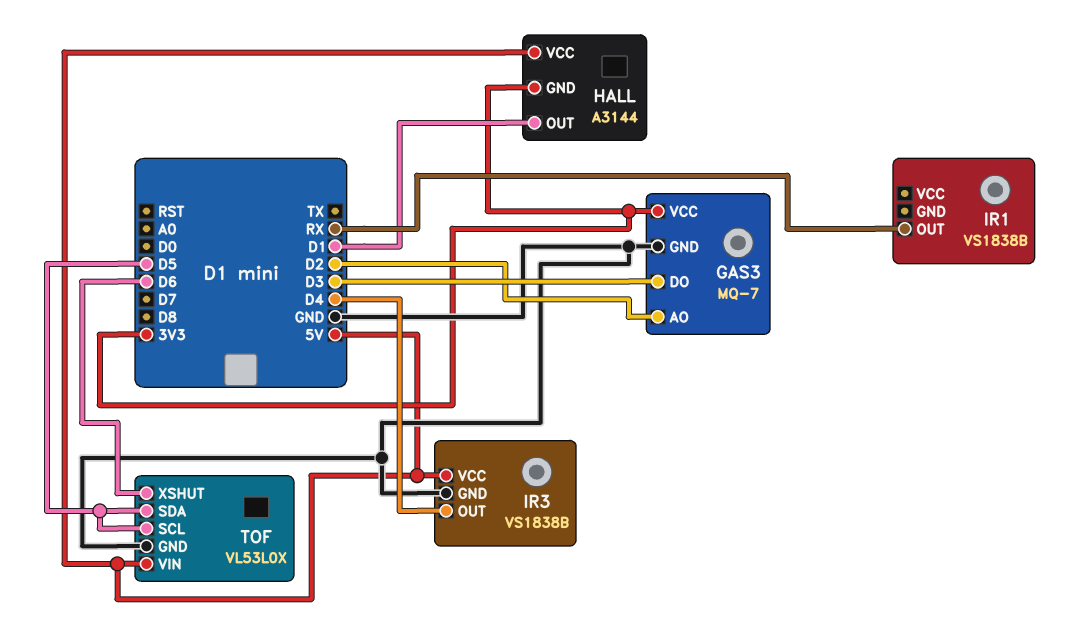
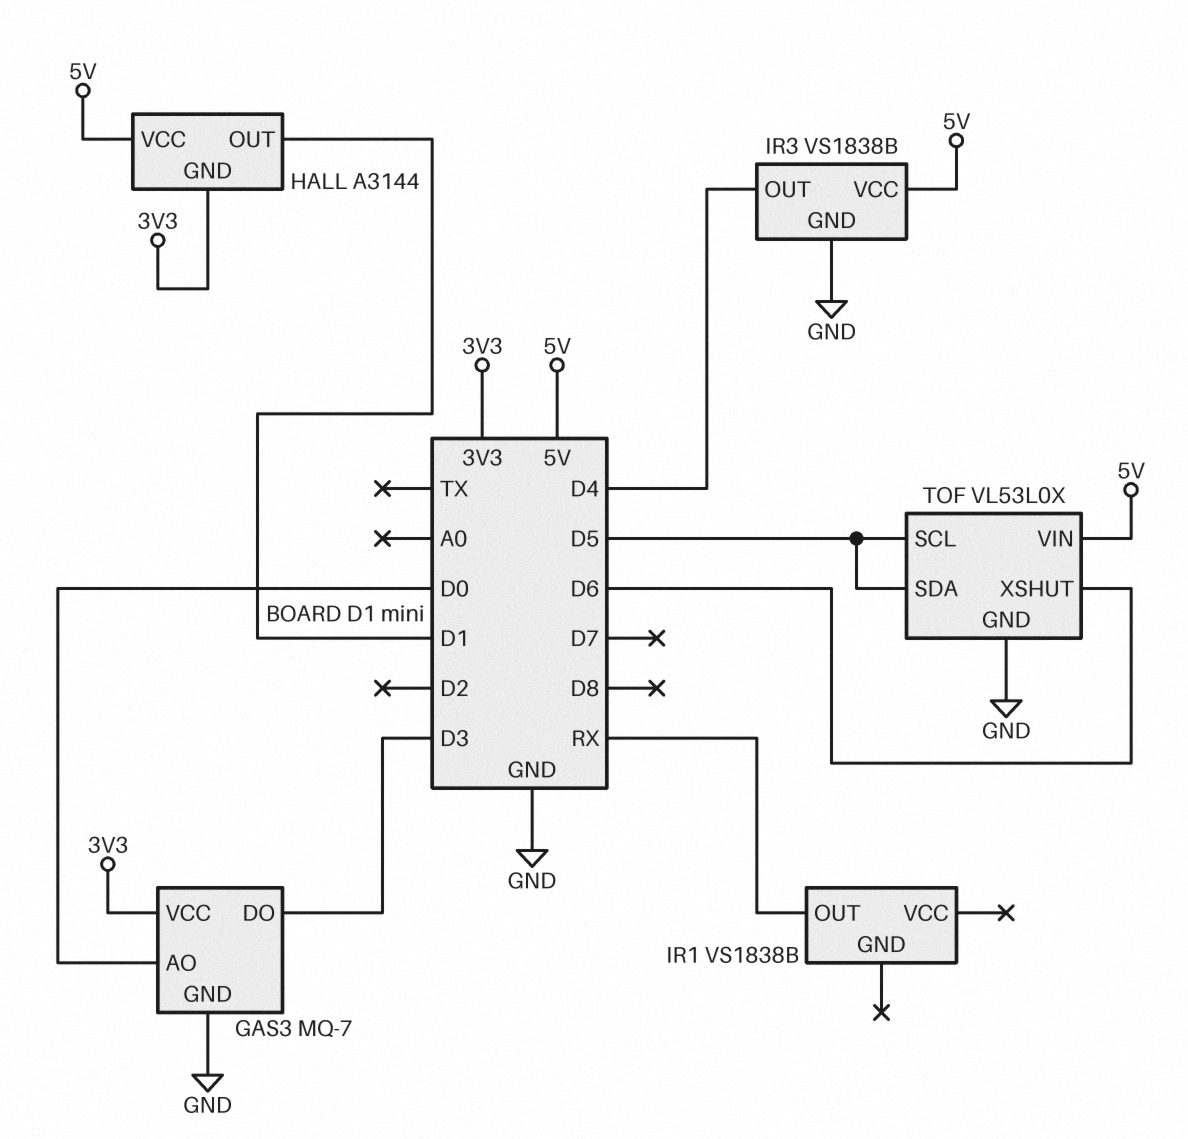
GAS3 pin AO: D2 -> D0

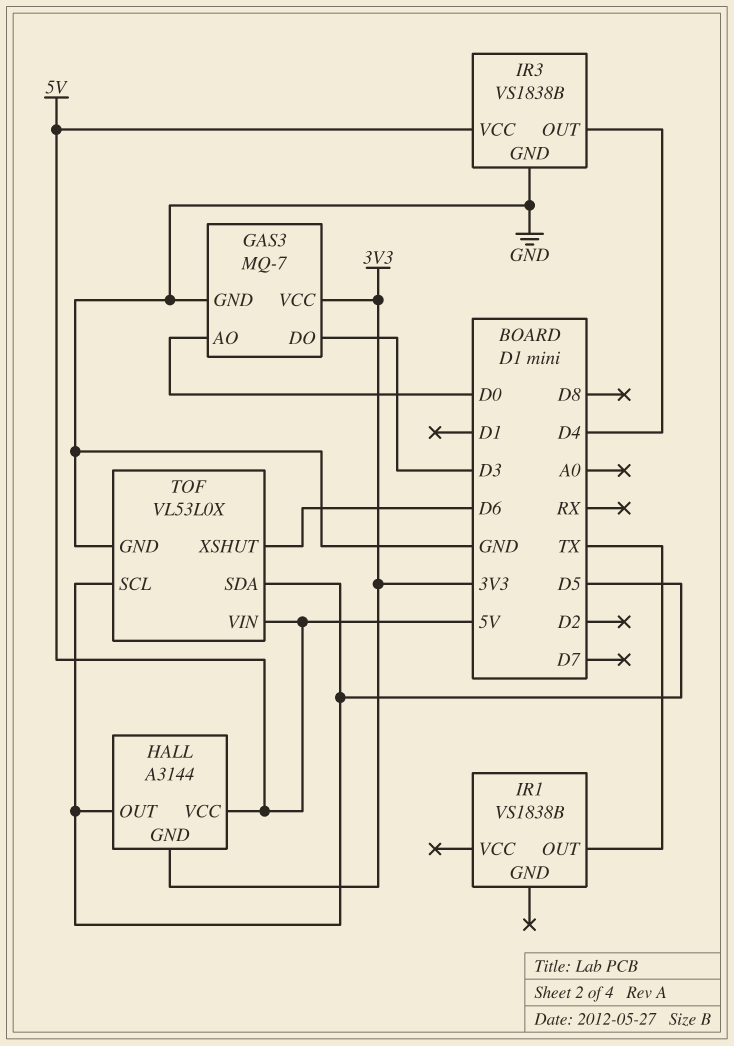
HALL pin OUT: D1 -> D5
IR1 pin OUT: RX -> TX

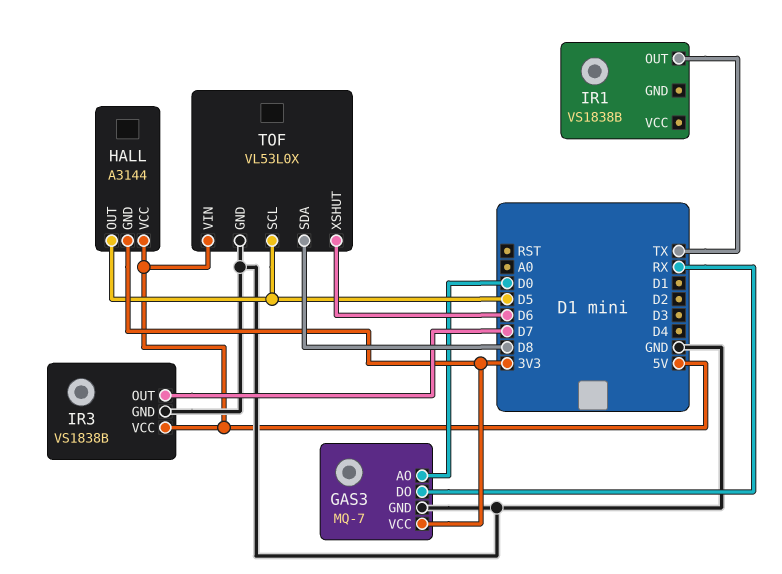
GAS3 pin DO: D3 -> RX
IR3 pin OUT: D4 -> D7
TOF pin SDA: D5 -> D8

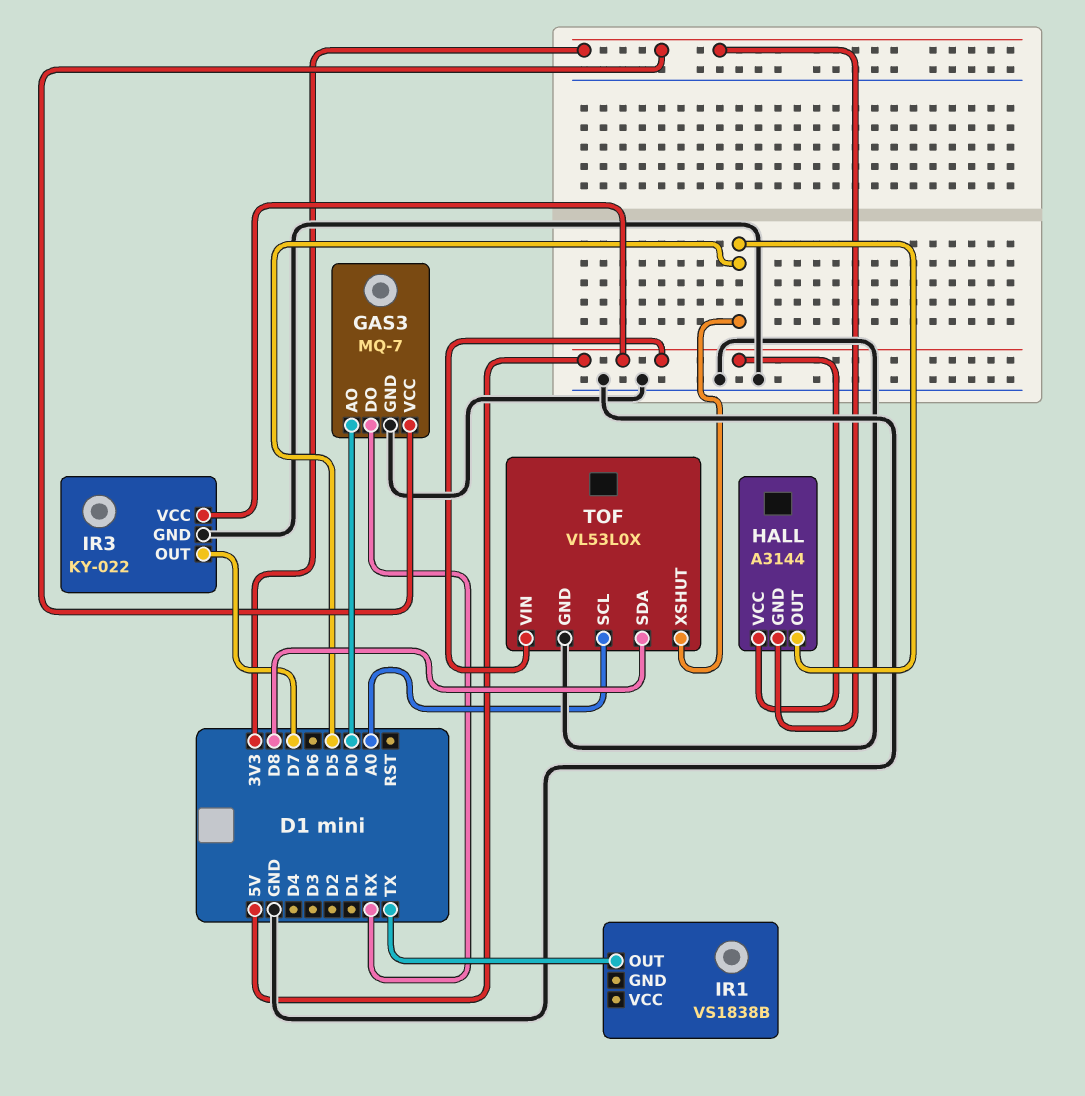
IR3: VS1838B -> KY-022
TOF pin SCL: D5 -> A0
TOF pin XSHUT: D6 -> D5

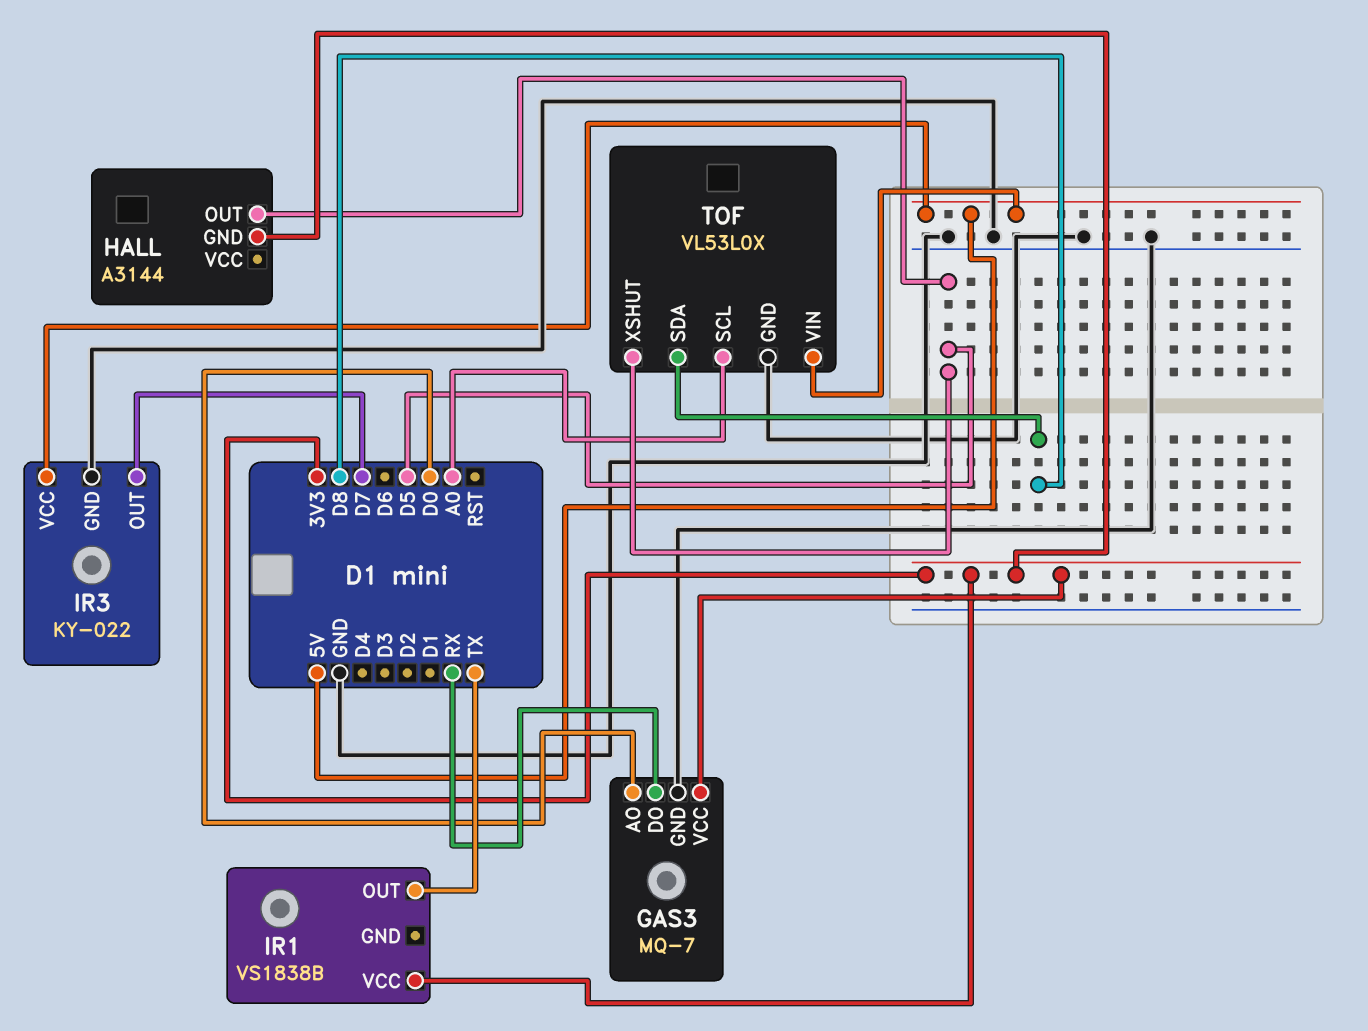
HALL pin VCC: 5V -> none
IR1 pin VCC: none -> 3V3

